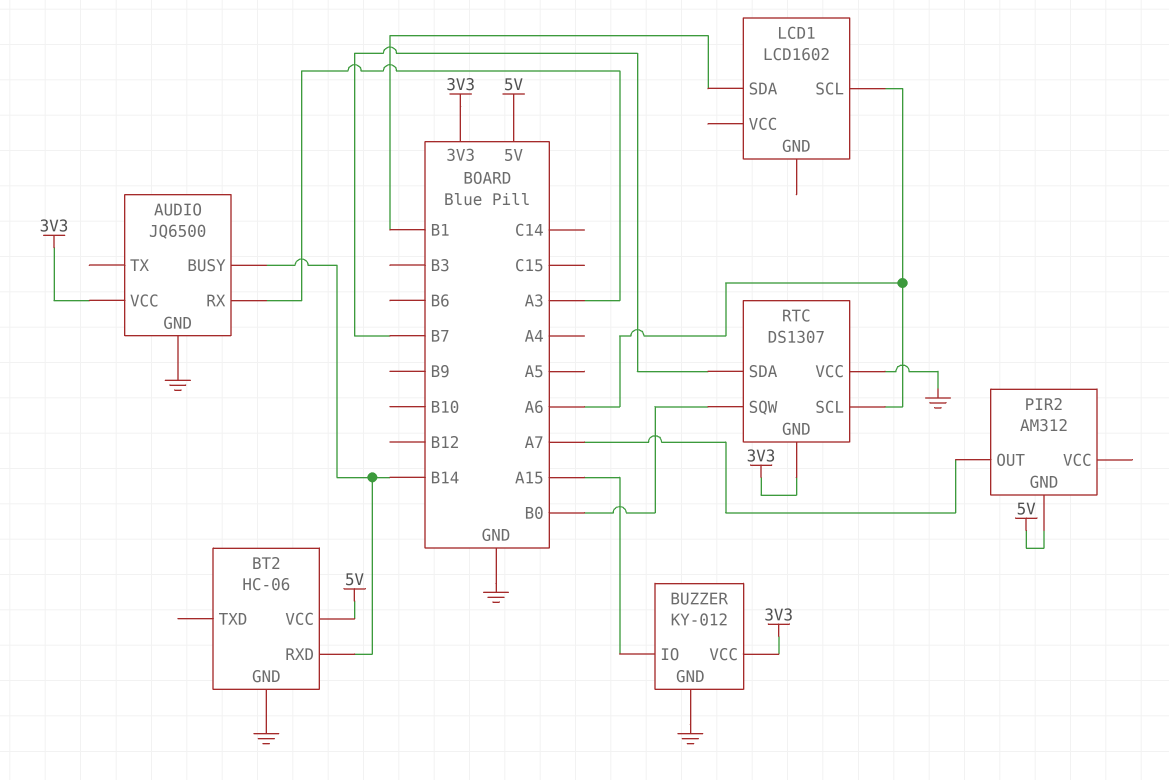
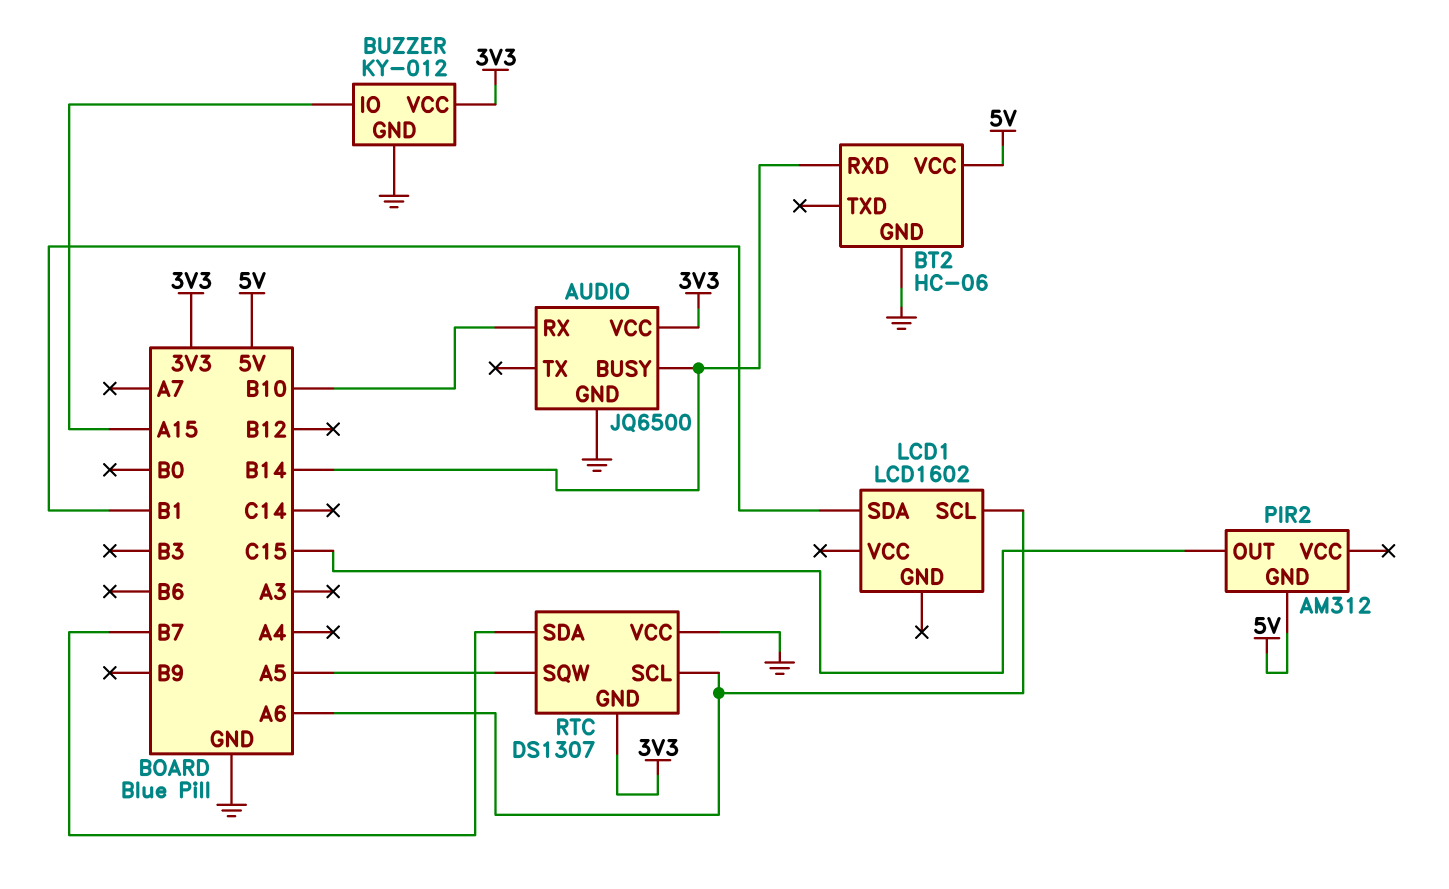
AUDIO pin RX: A3 -> B10
PIR2 pin OUT: A7 -> C15
RTC pin SQW: B0 -> A5

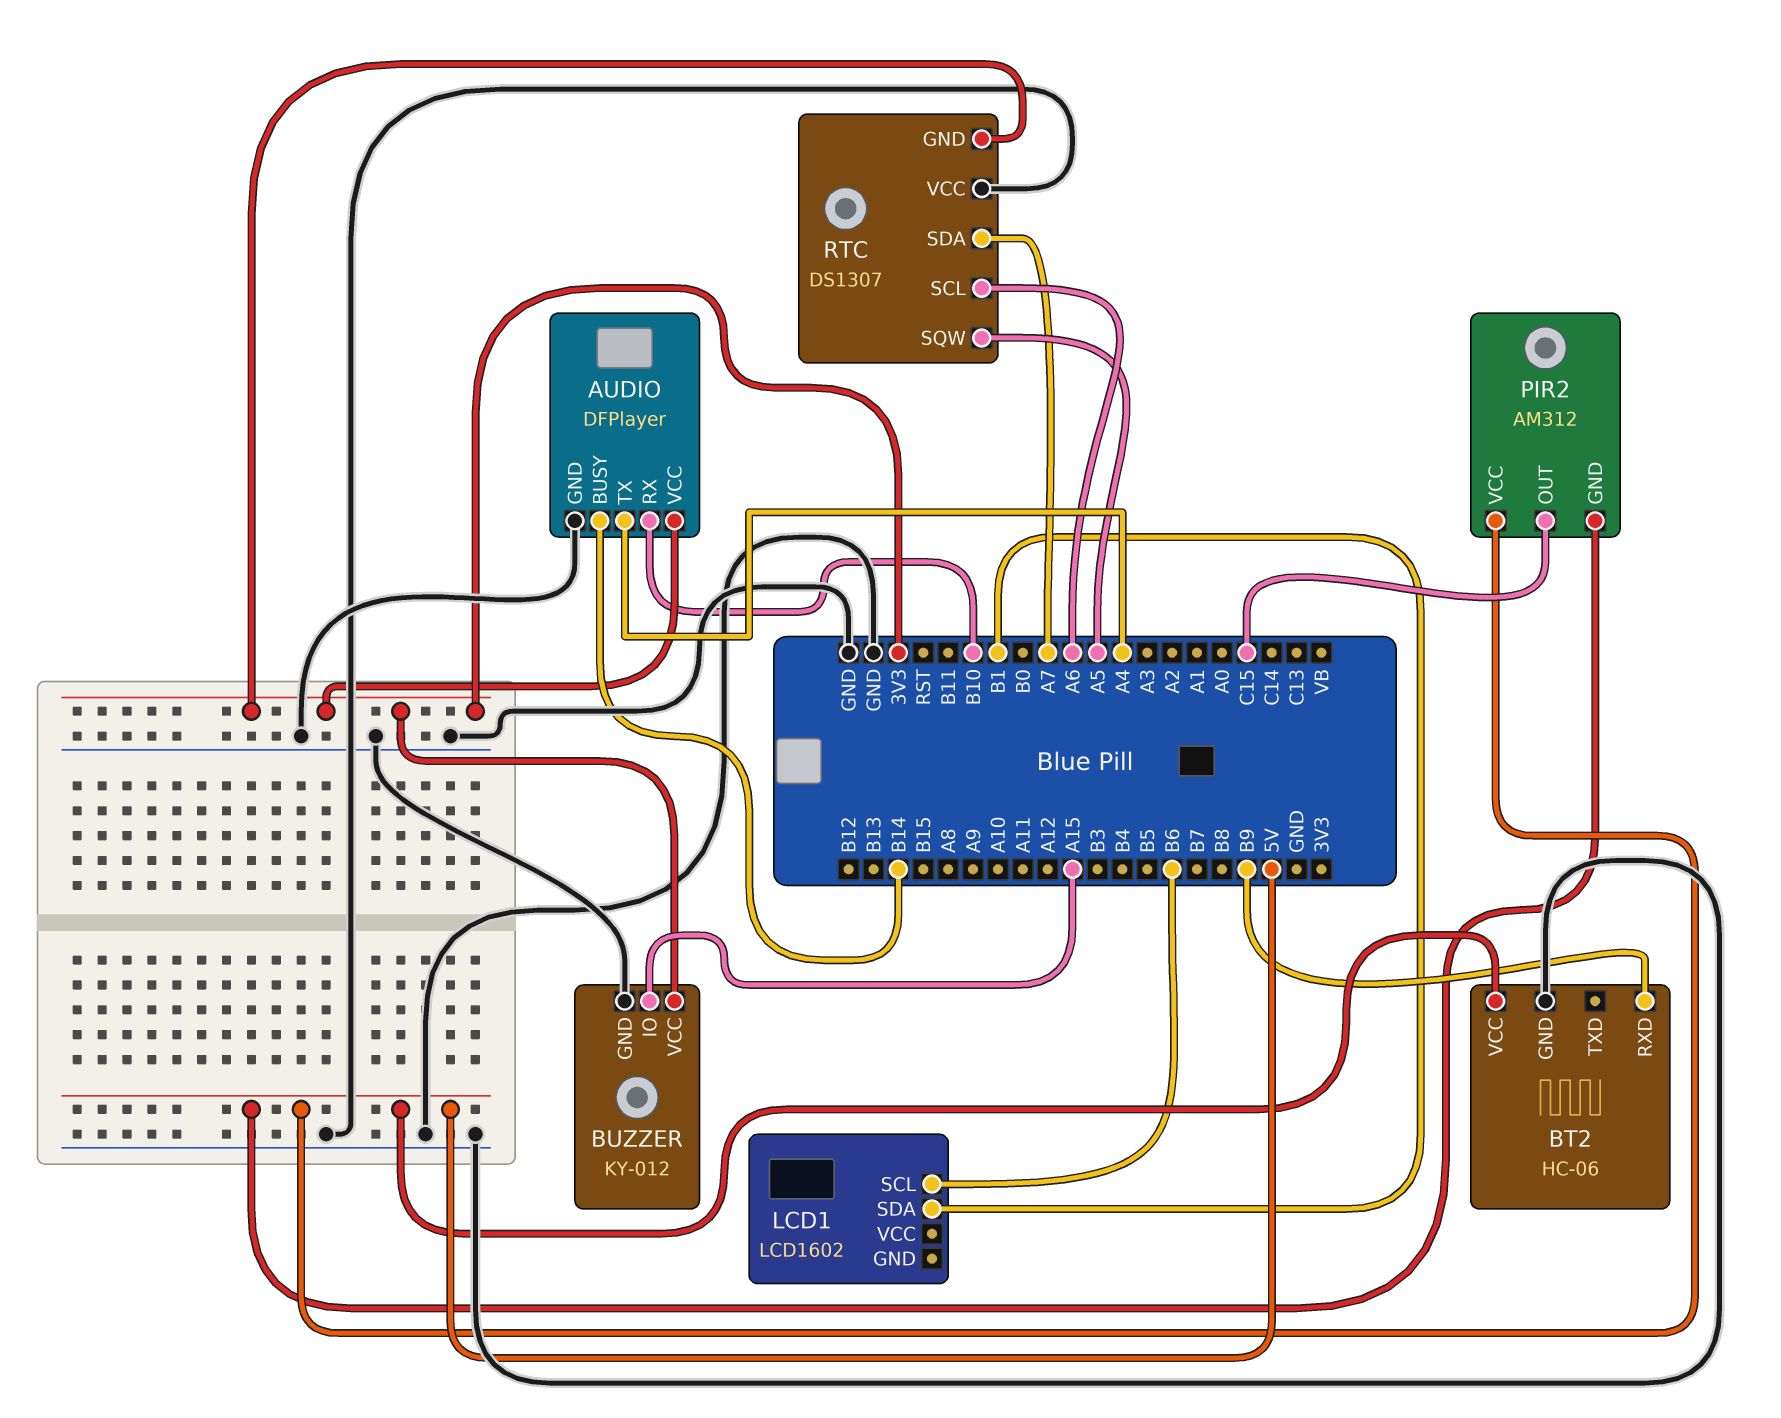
AUDIO: JQ6500 -> DFPlayer
AUDIO pin TX: none -> A4
BT2 pin RXD: B14 -> B9
LCD1 pin SCL: A6 -> B6
PIR2 pin VCC: none -> 5V
RTC pin SDA: B7 -> A7

